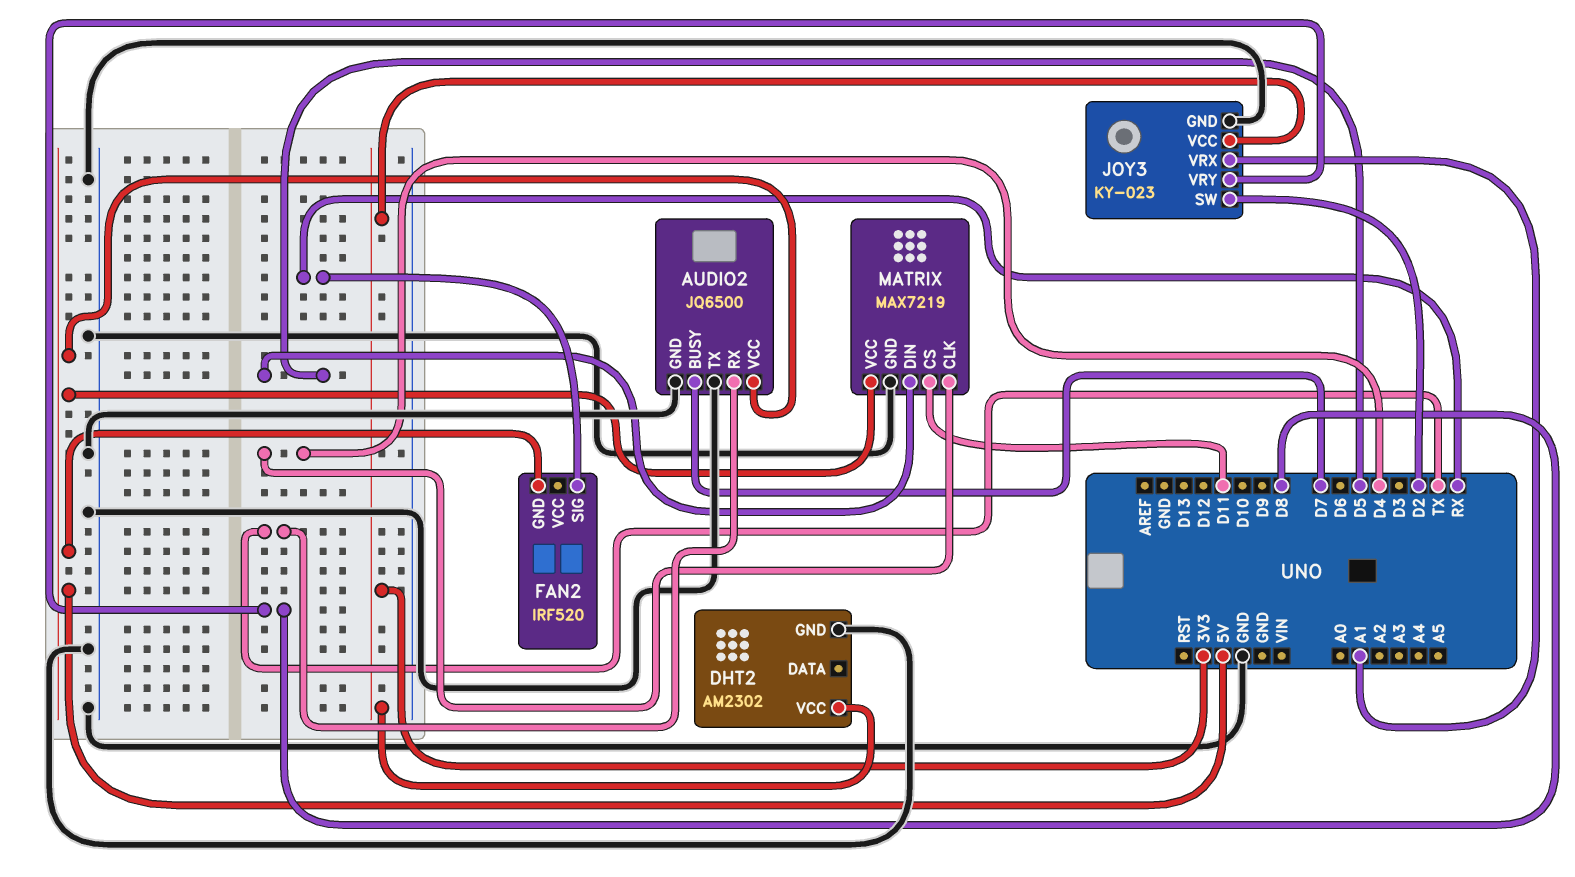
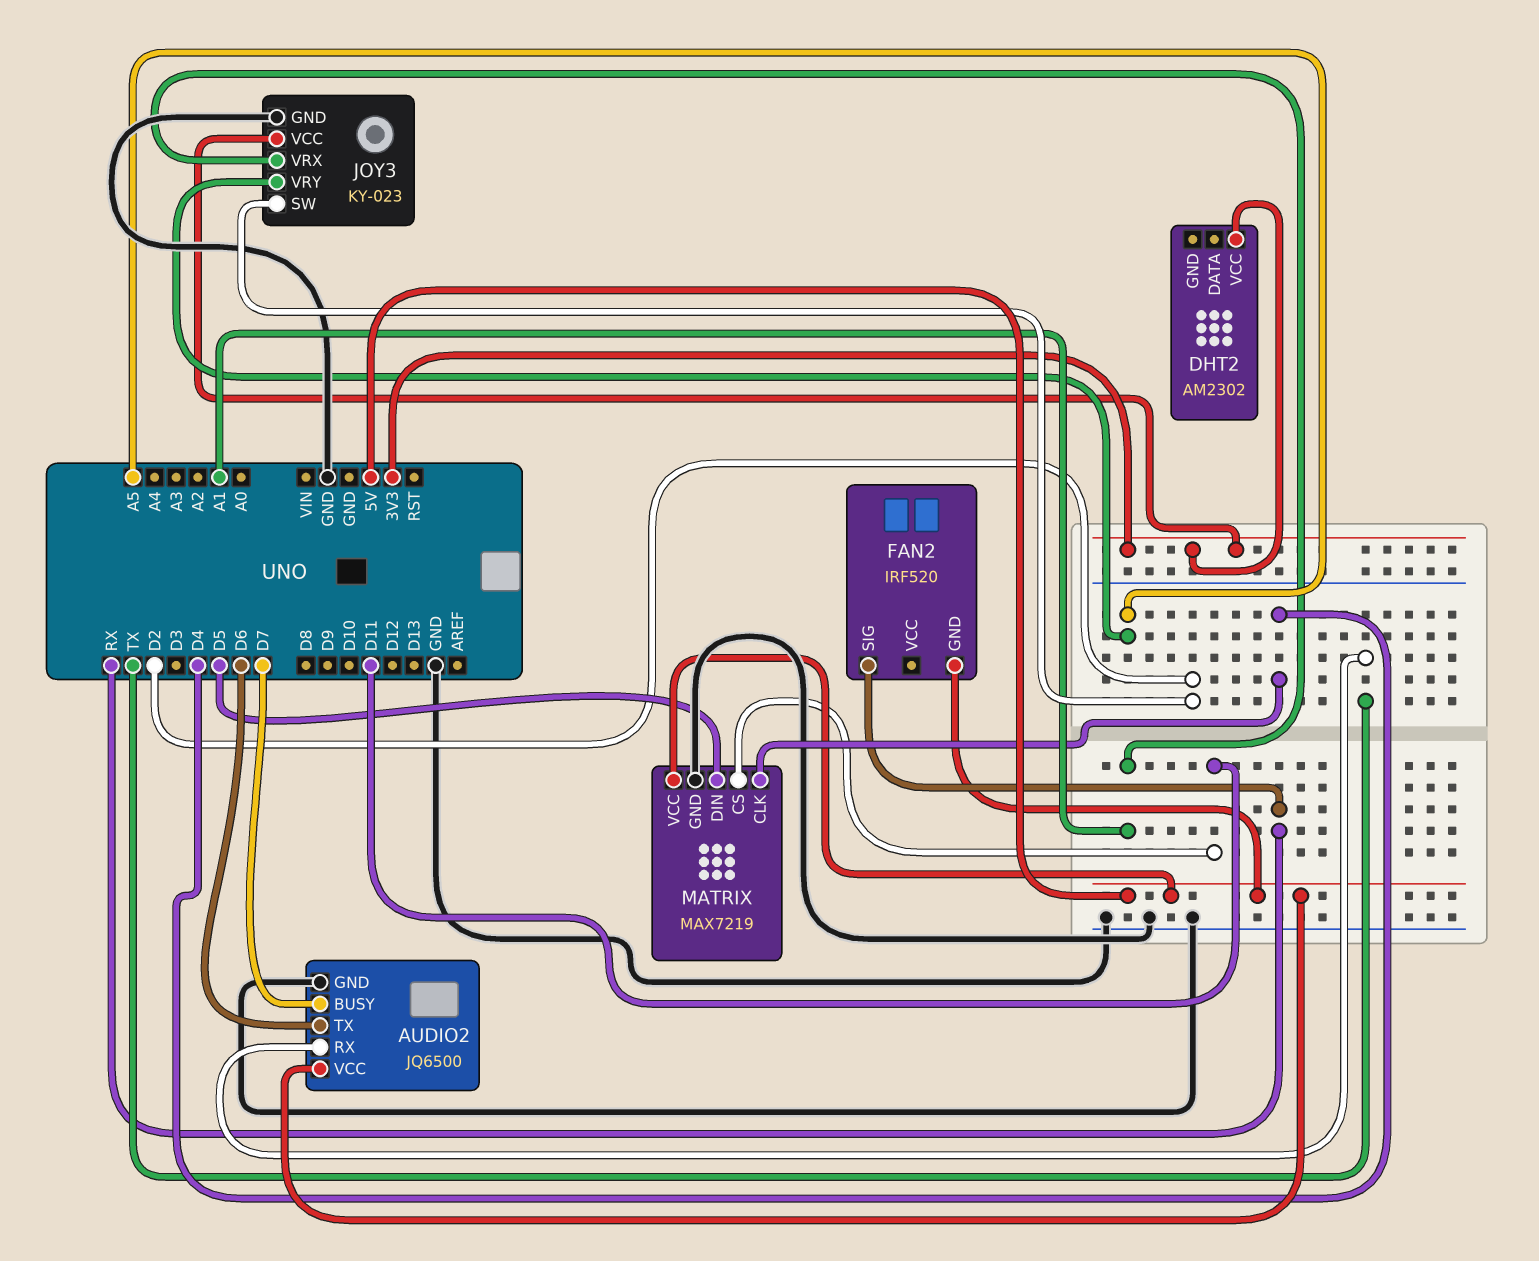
AUDIO2 pin TX: GND -> D6
DHT2 pin GND: GND -> none
JOY3 pin VRY: D8 -> A5

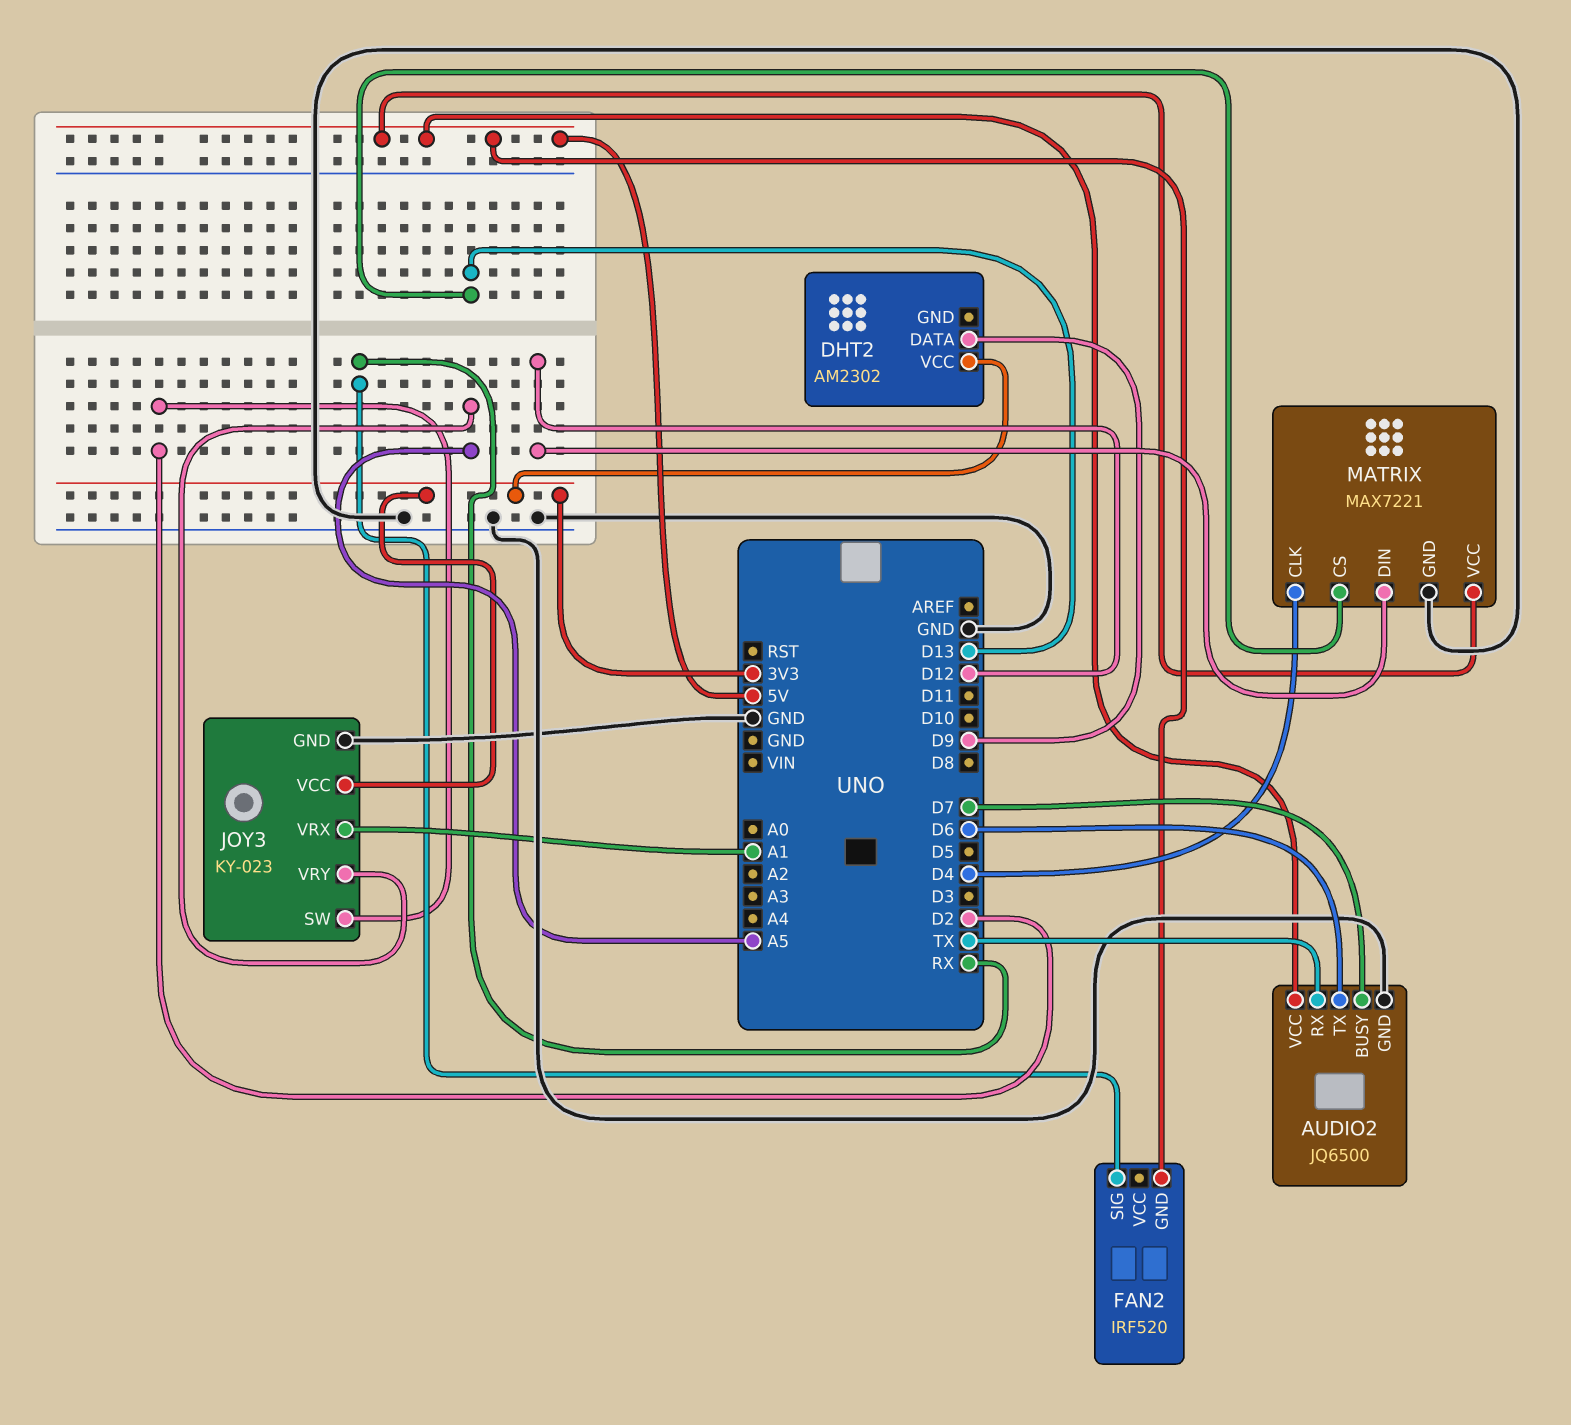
DHT2 pin DATA: none -> D9
MATRIX: MAX7219 -> MAX7221
MATRIX pin CS: D11 -> D13
MATRIX pin DIN: D5 -> D12

